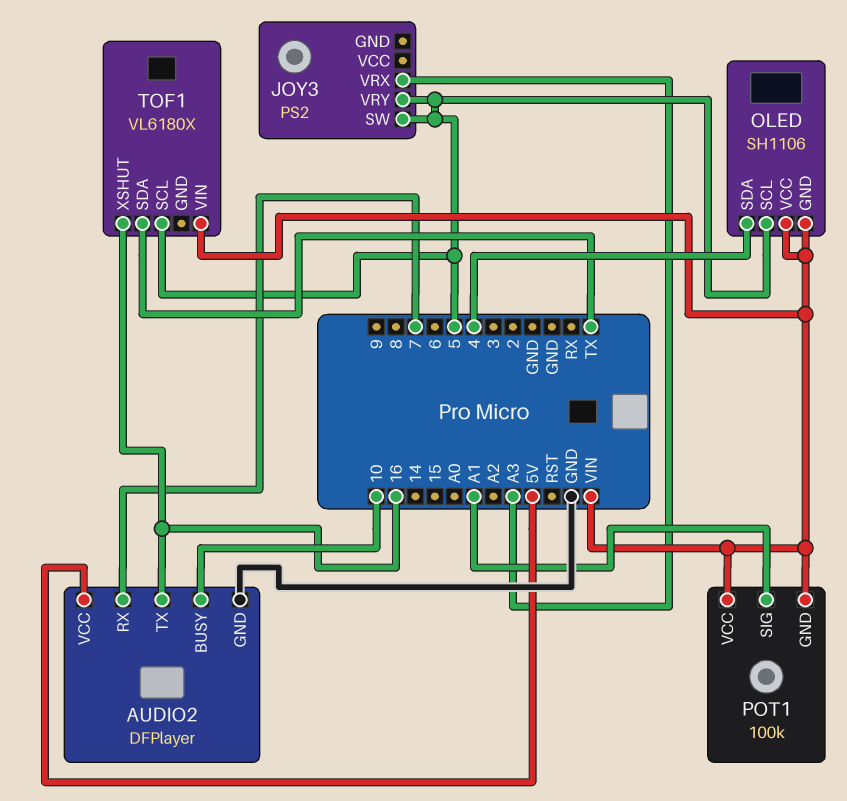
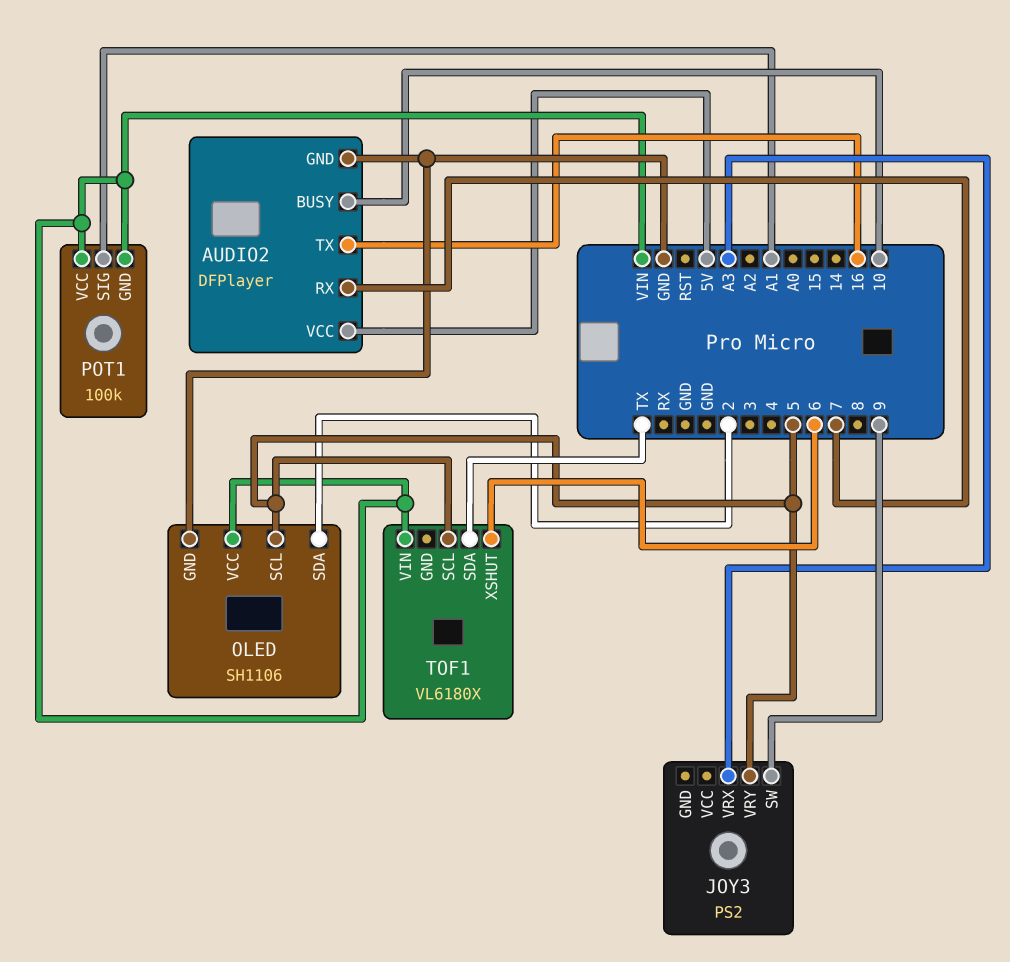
JOY3 pin SW: 5 -> 9
OLED pin GND: VIN -> GND
OLED pin SDA: 4 -> 2
TOF1 pin XSHUT: 16 -> 6

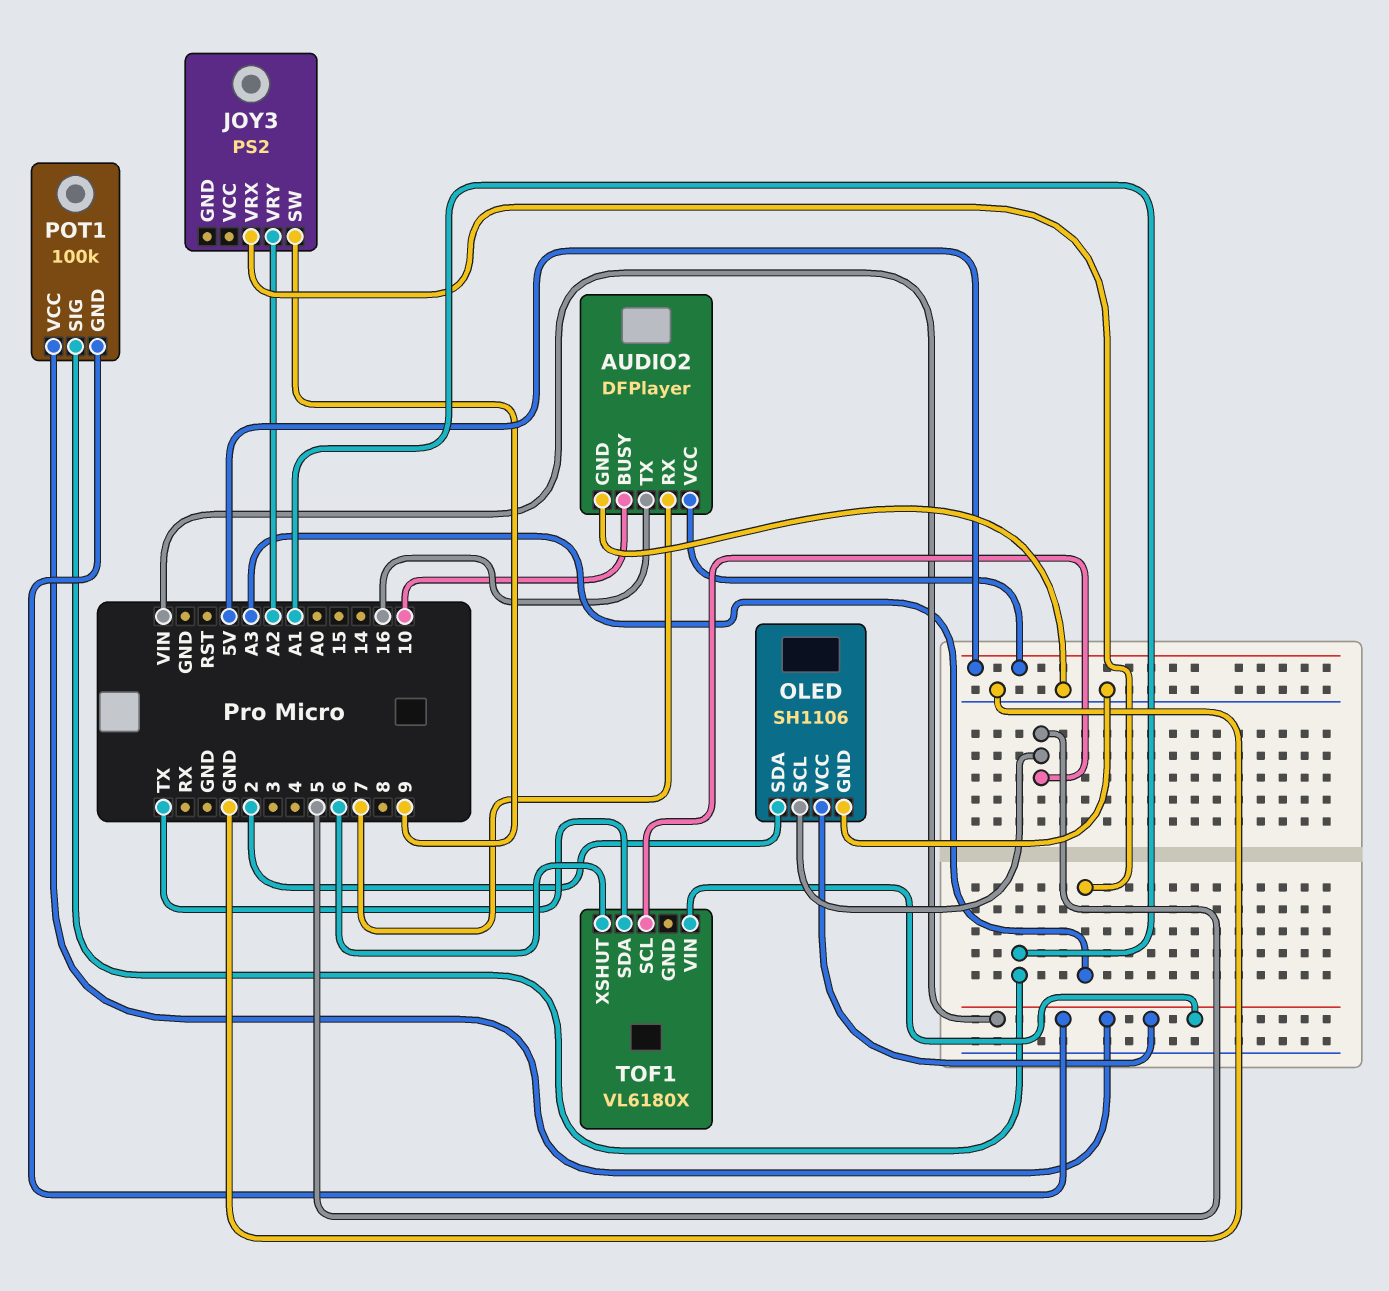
JOY3 pin VRY: 5 -> A2

